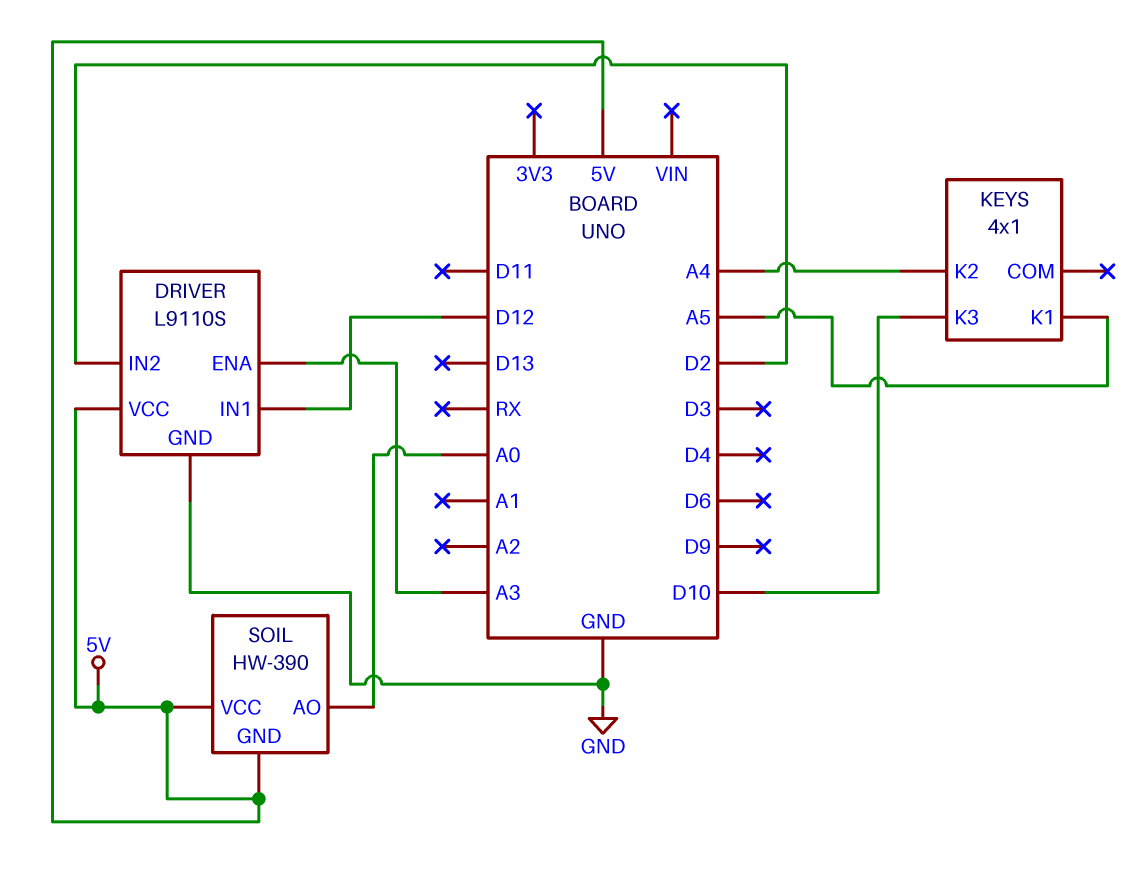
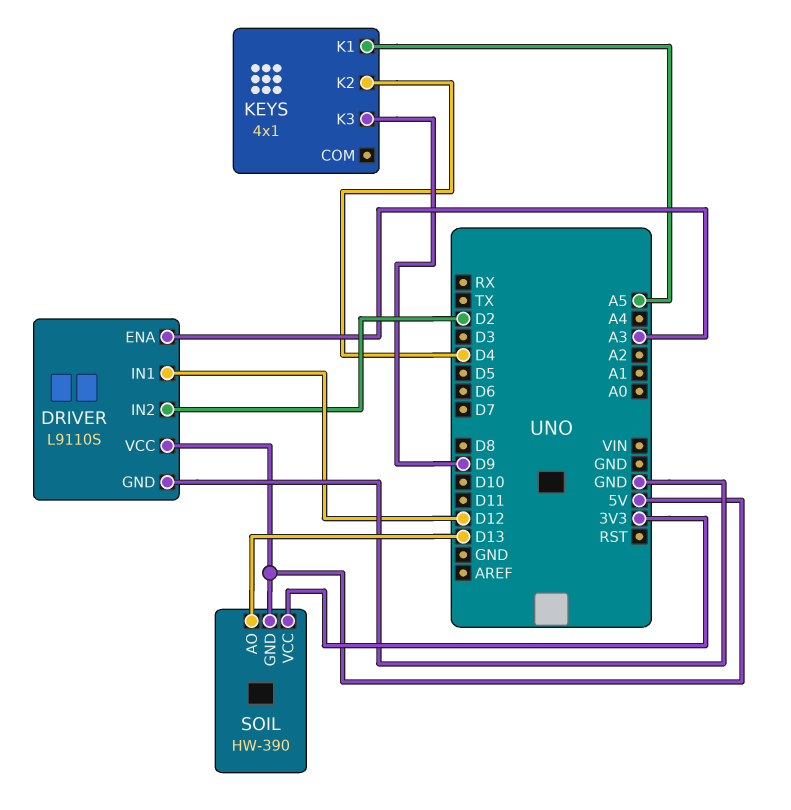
KEYS pin K2: A4 -> D4
KEYS pin K3: D10 -> D9
SOIL pin AO: A0 -> D13
SOIL pin VCC: 5V -> 3V3

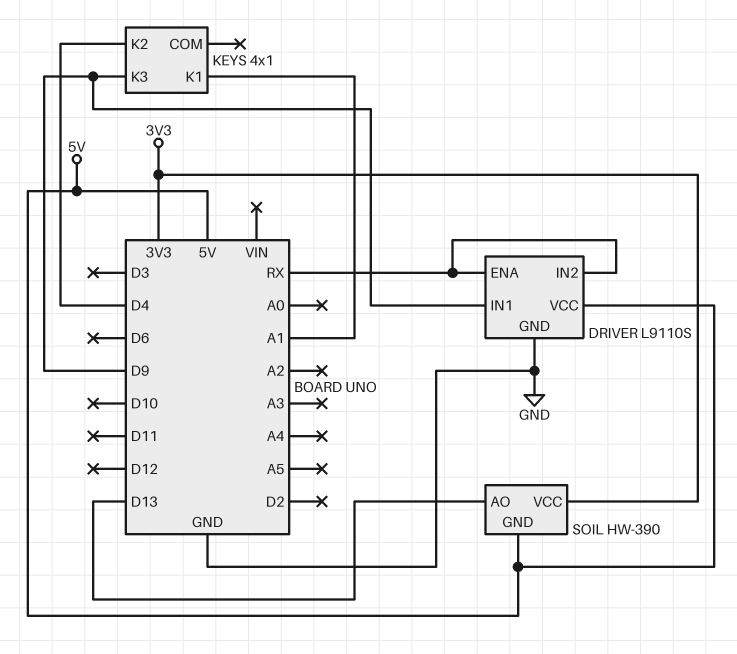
DRIVER pin ENA: A3 -> RX
DRIVER pin IN1: D12 -> D9
DRIVER pin IN2: D2 -> RX
KEYS pin K1: A5 -> A1

